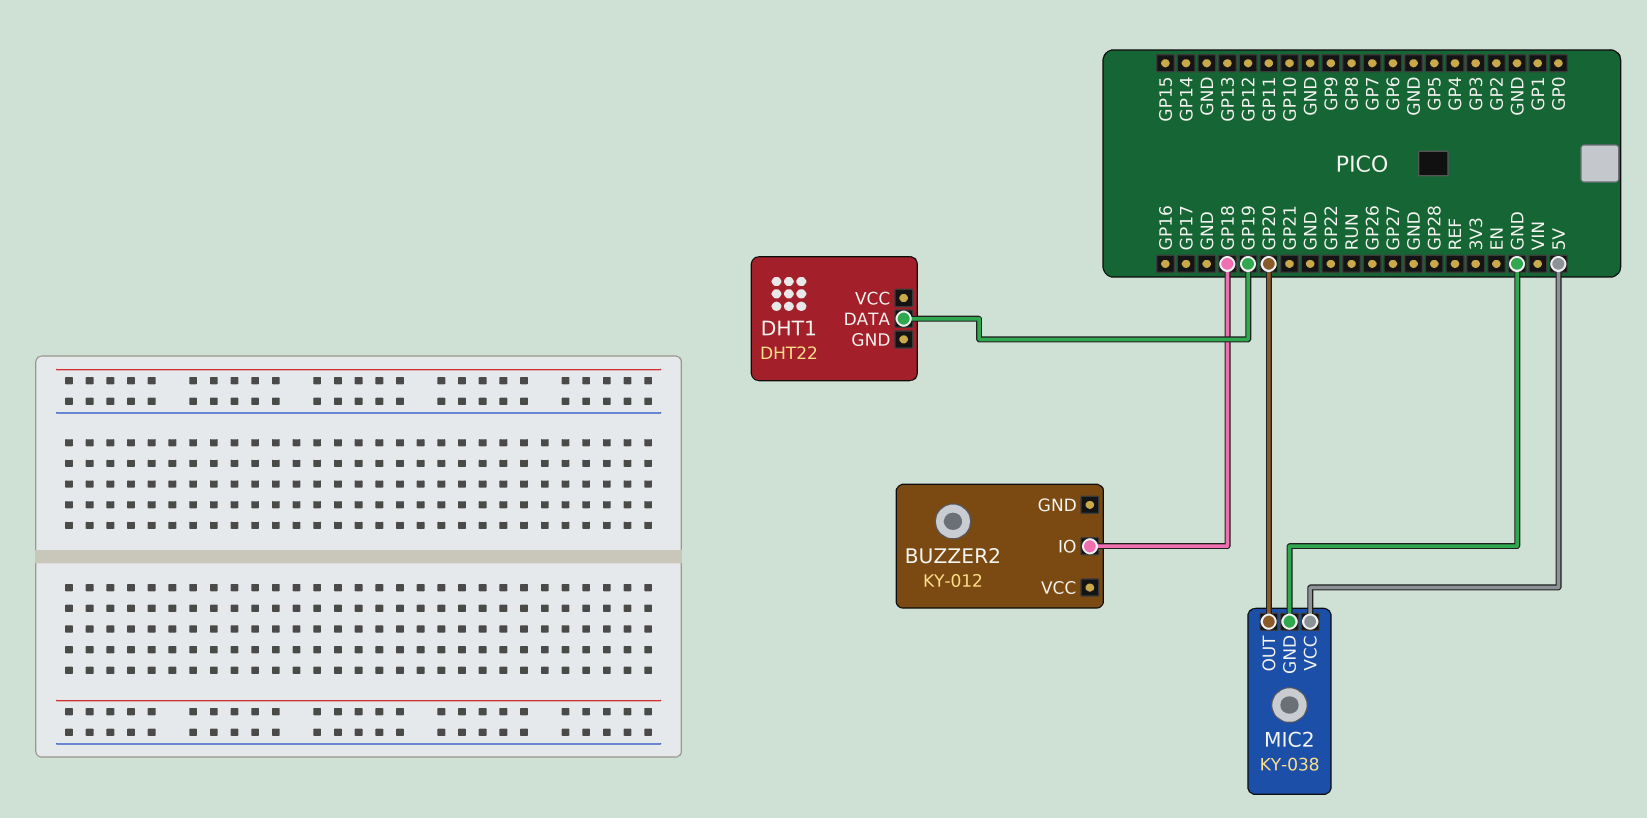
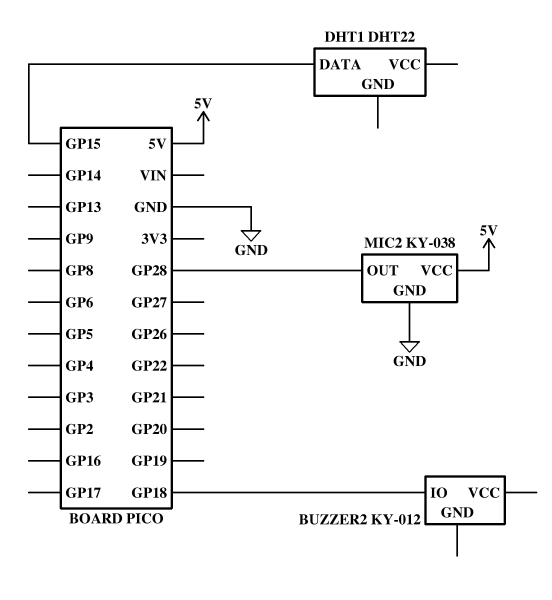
DHT1 pin DATA: GP19 -> GP15
MIC2 pin OUT: GP20 -> GP28

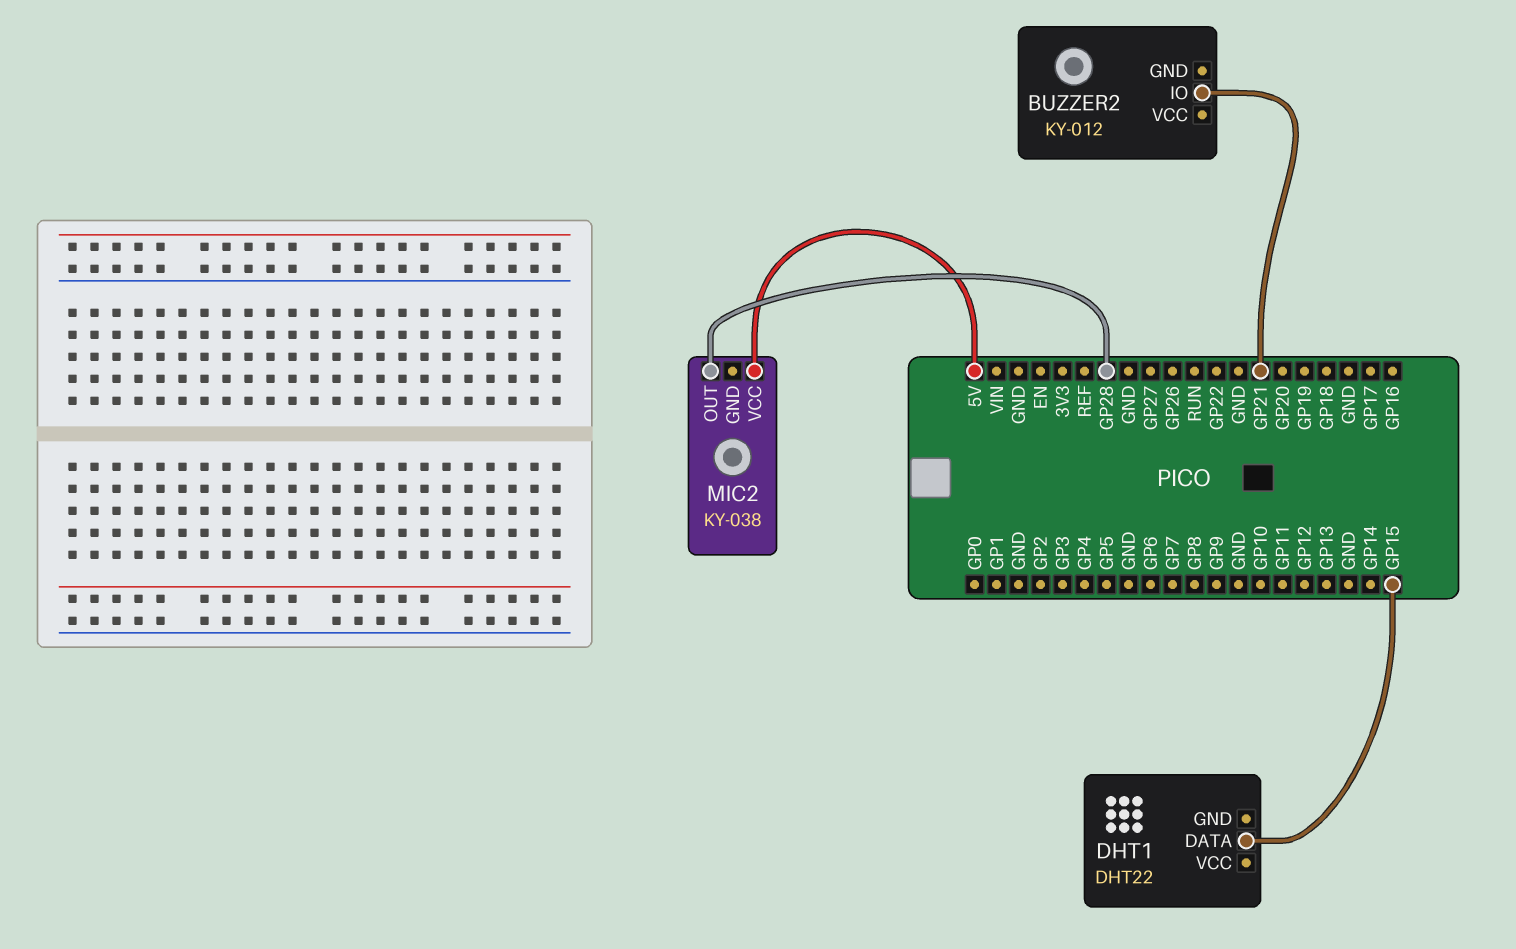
BUZZER2 pin IO: GP18 -> GP21
MIC2 pin GND: GND -> none

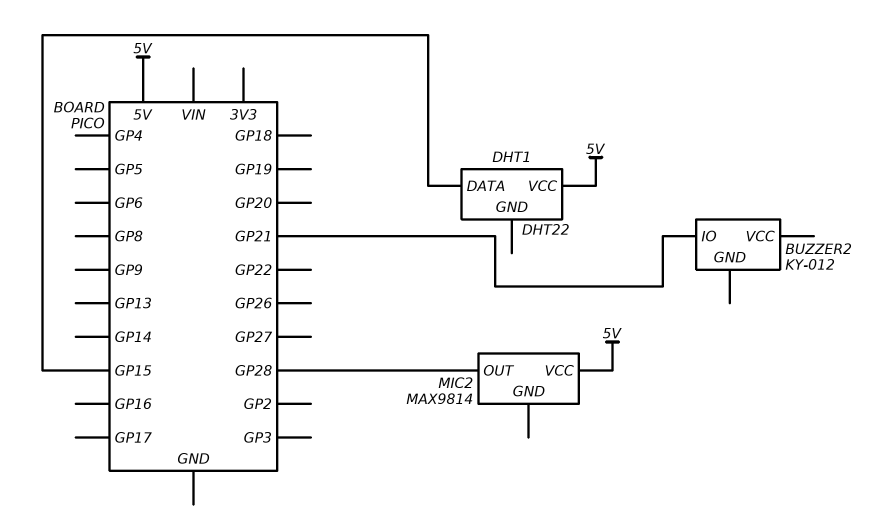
DHT1 pin VCC: none -> 5V
MIC2: KY-038 -> MAX9814

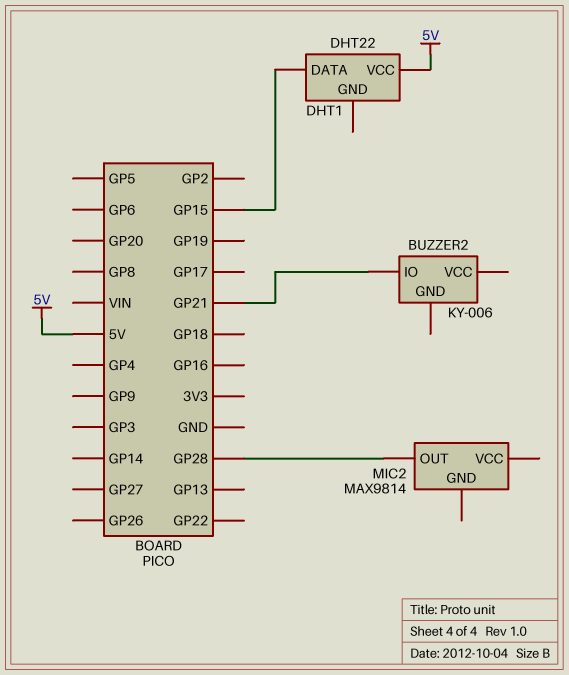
BUZZER2: KY-012 -> KY-006
MIC2 pin VCC: 5V -> none

